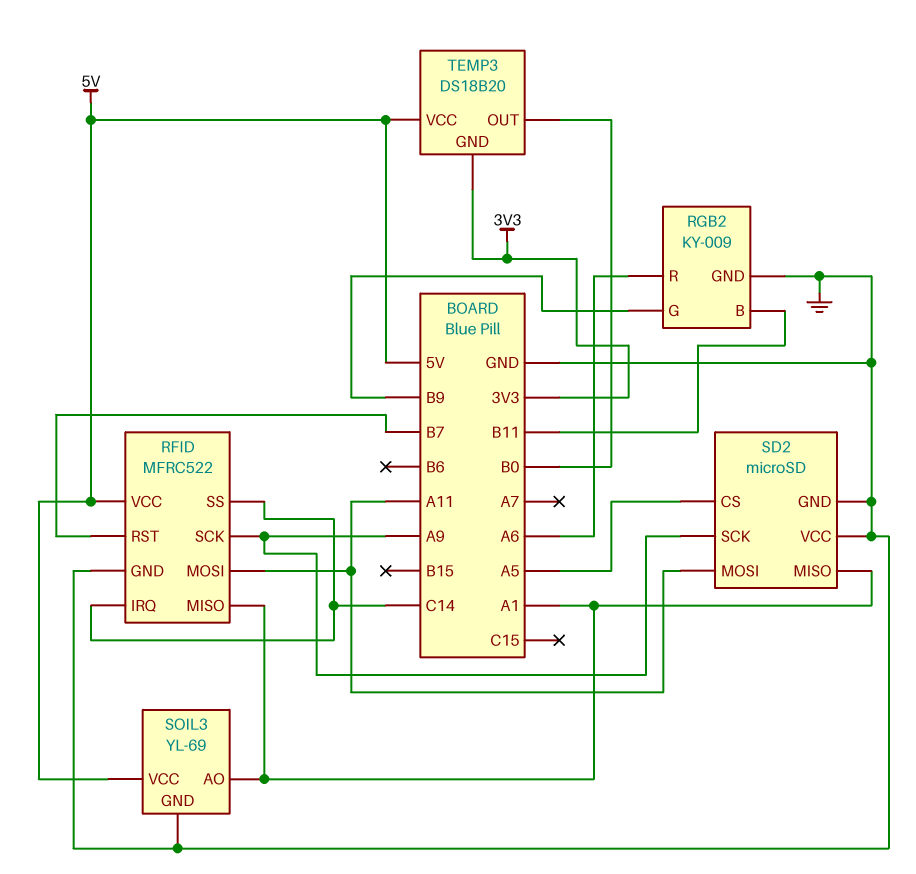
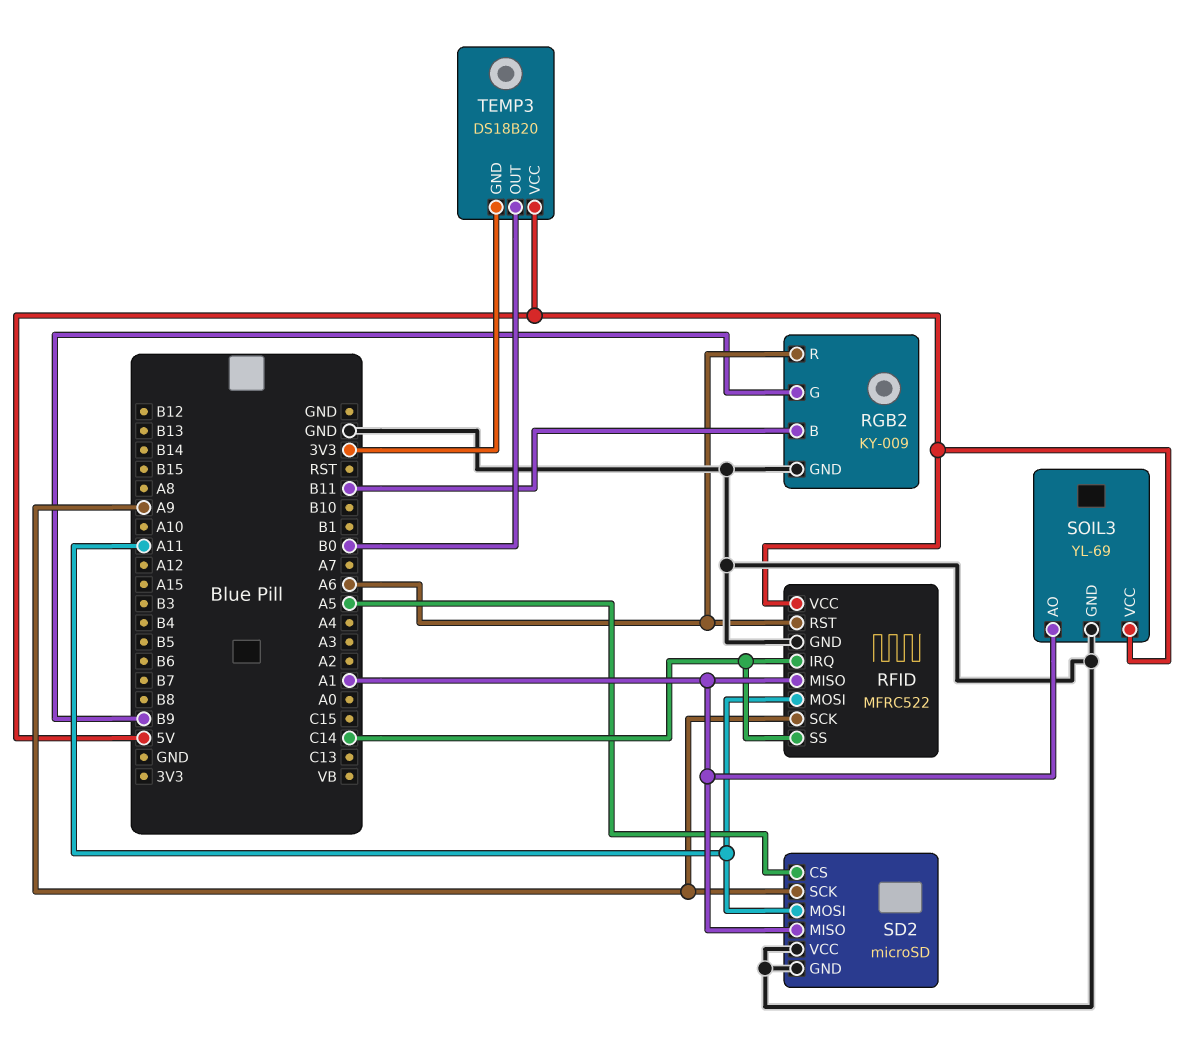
RFID pin RST: B7 -> A6

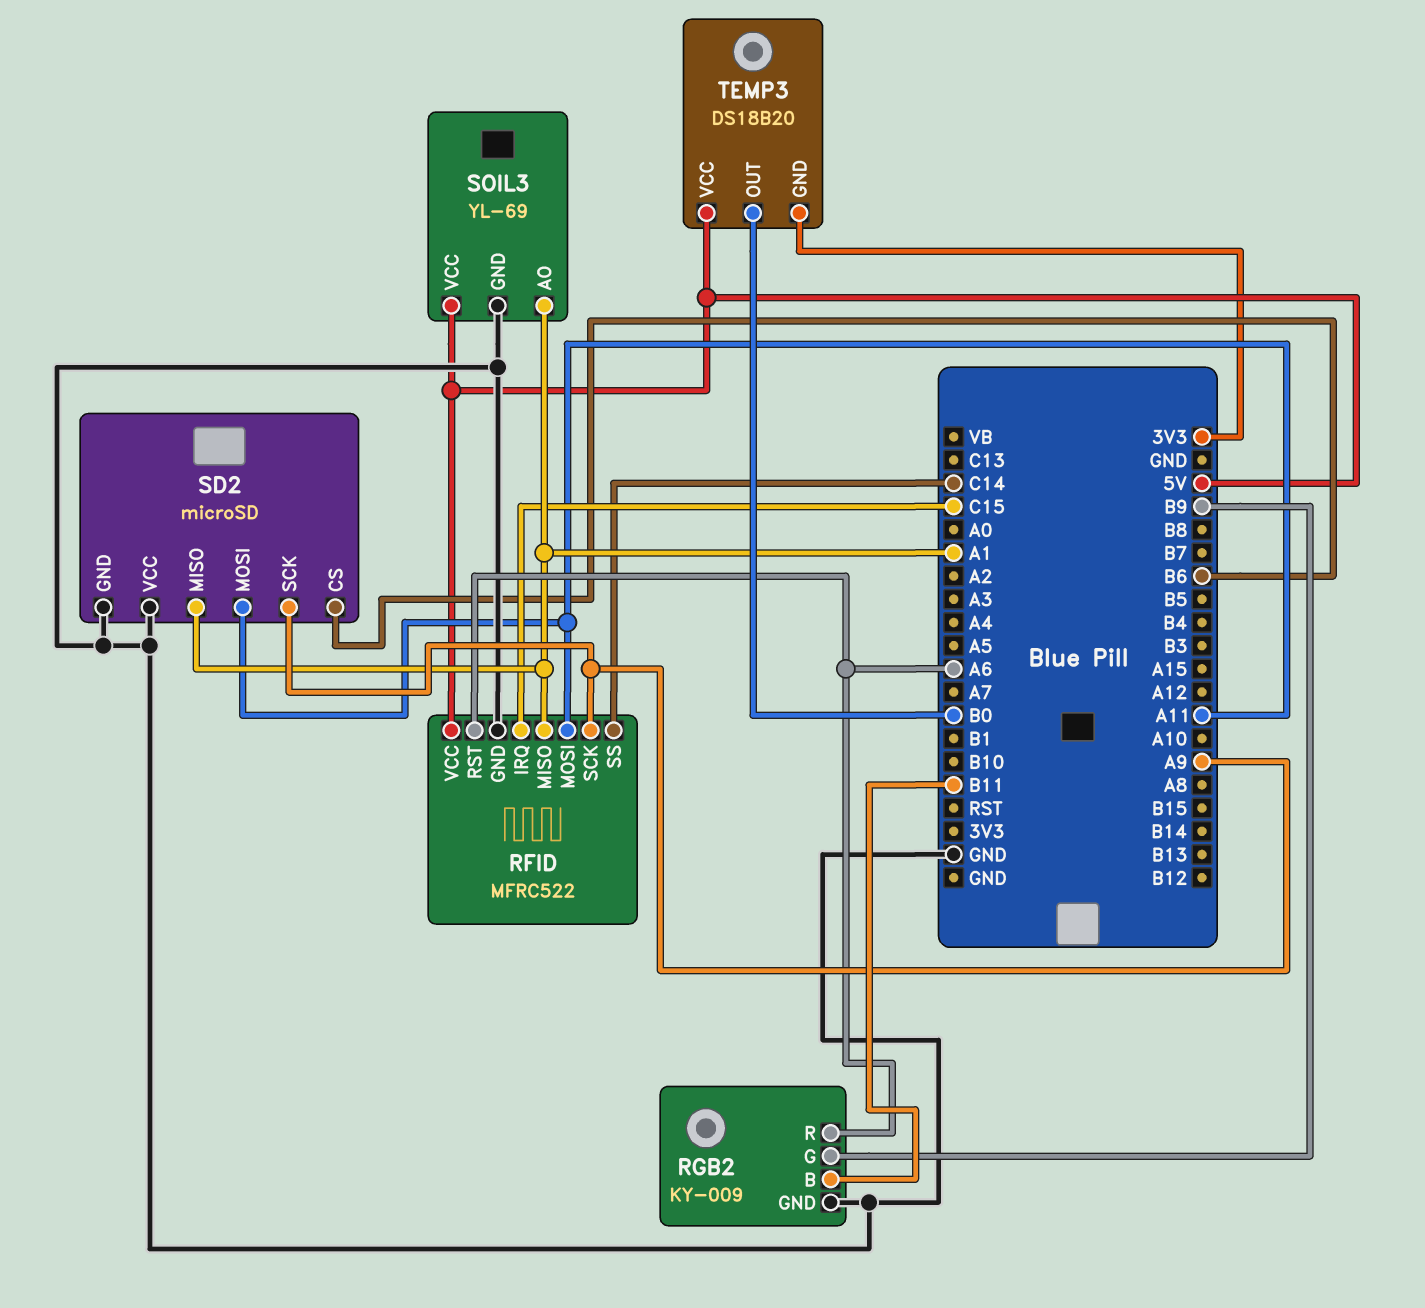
RFID pin IRQ: C14 -> C15
SD2 pin CS: A5 -> B6

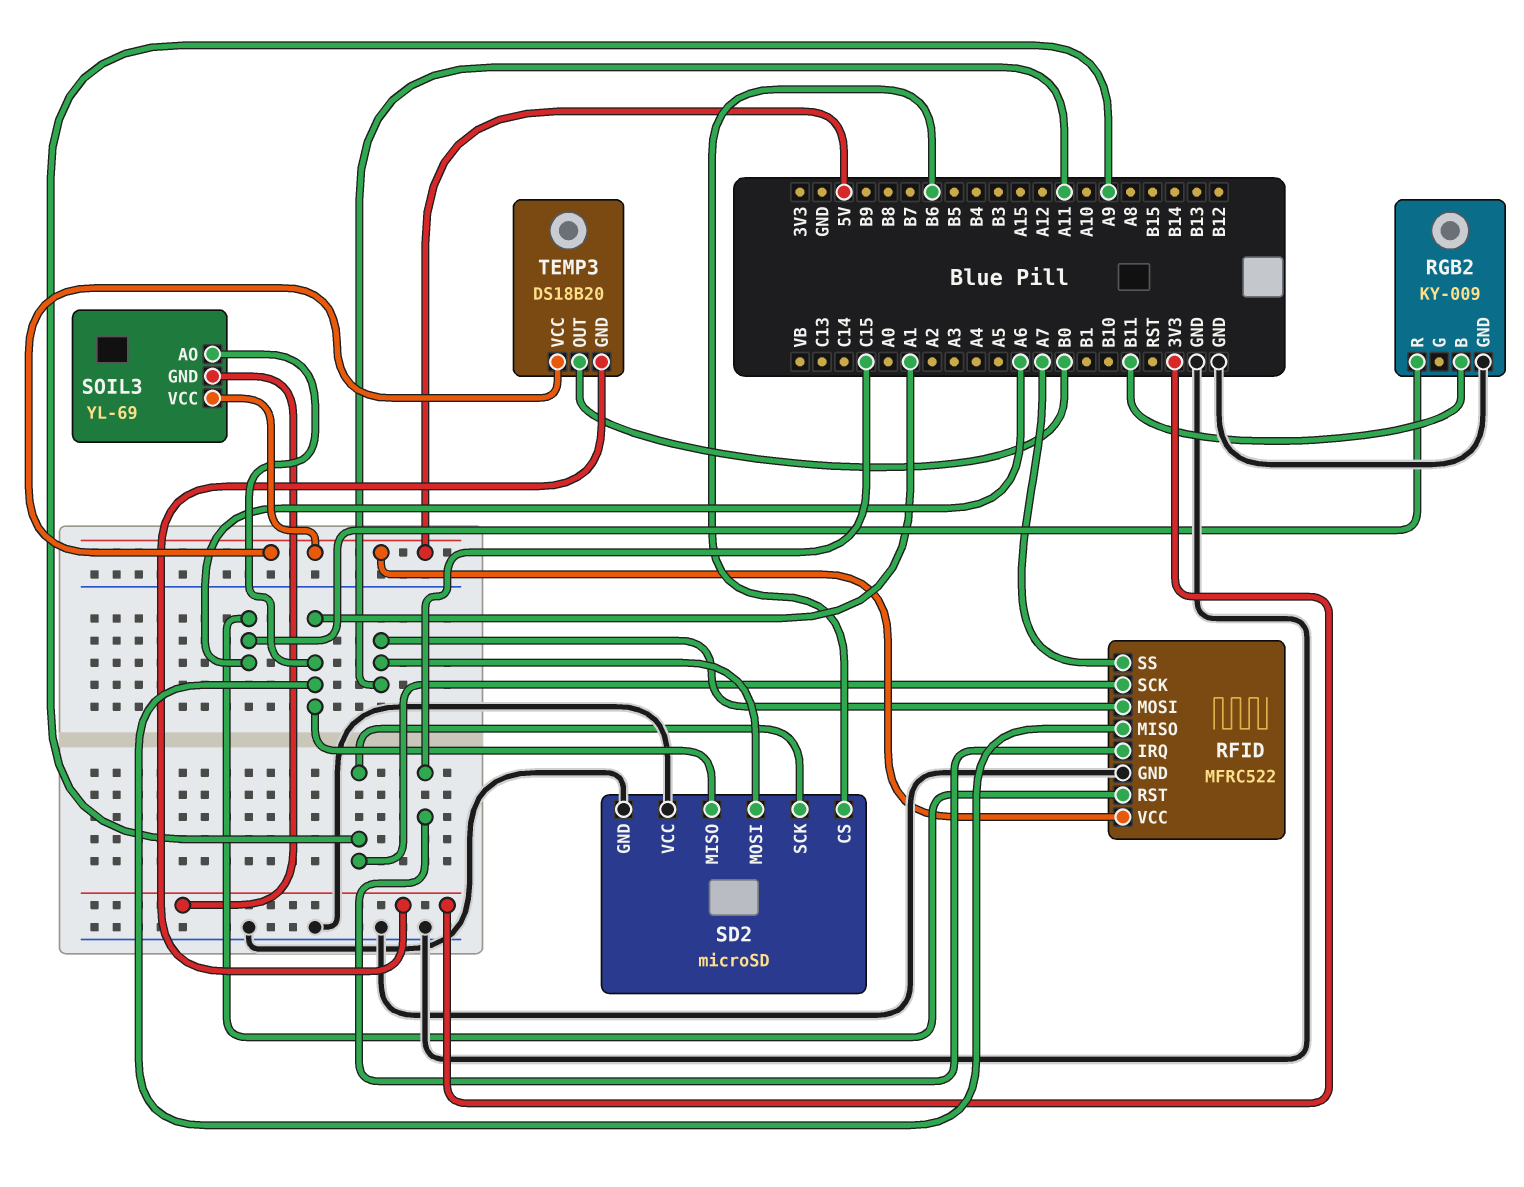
RFID pin SS: C14 -> A7
RGB2 pin G: B9 -> none
SOIL3 pin GND: GND -> 3V3

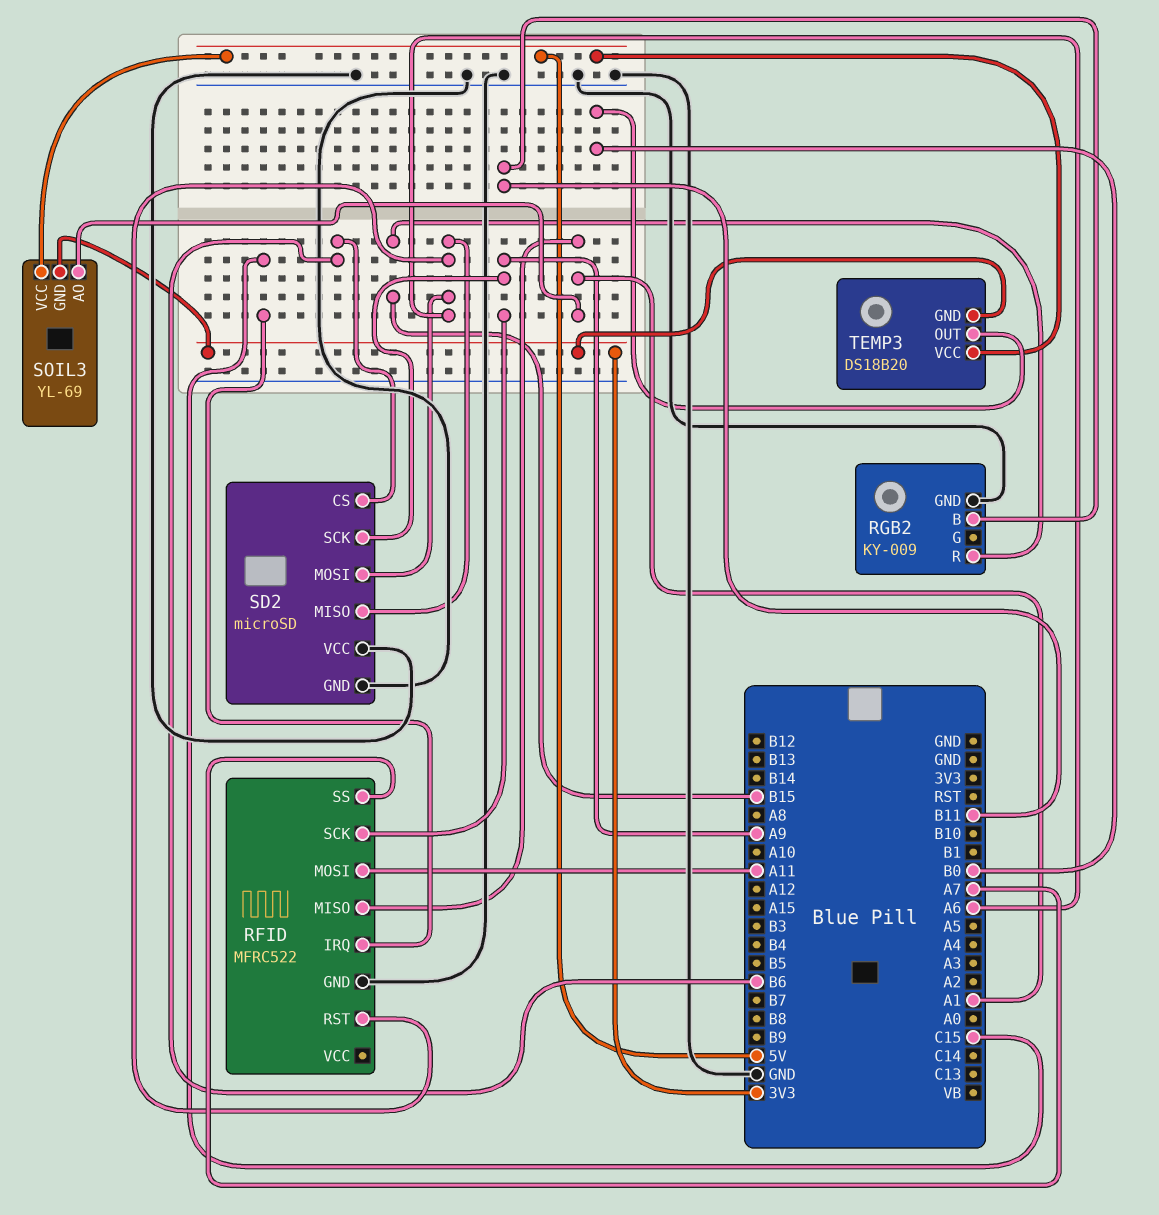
RFID pin VCC: 5V -> none
RGB2 pin R: A6 -> B15
SD2 pin MISO: A1 -> A6
SD2 pin MOSI: A11 -> A6

